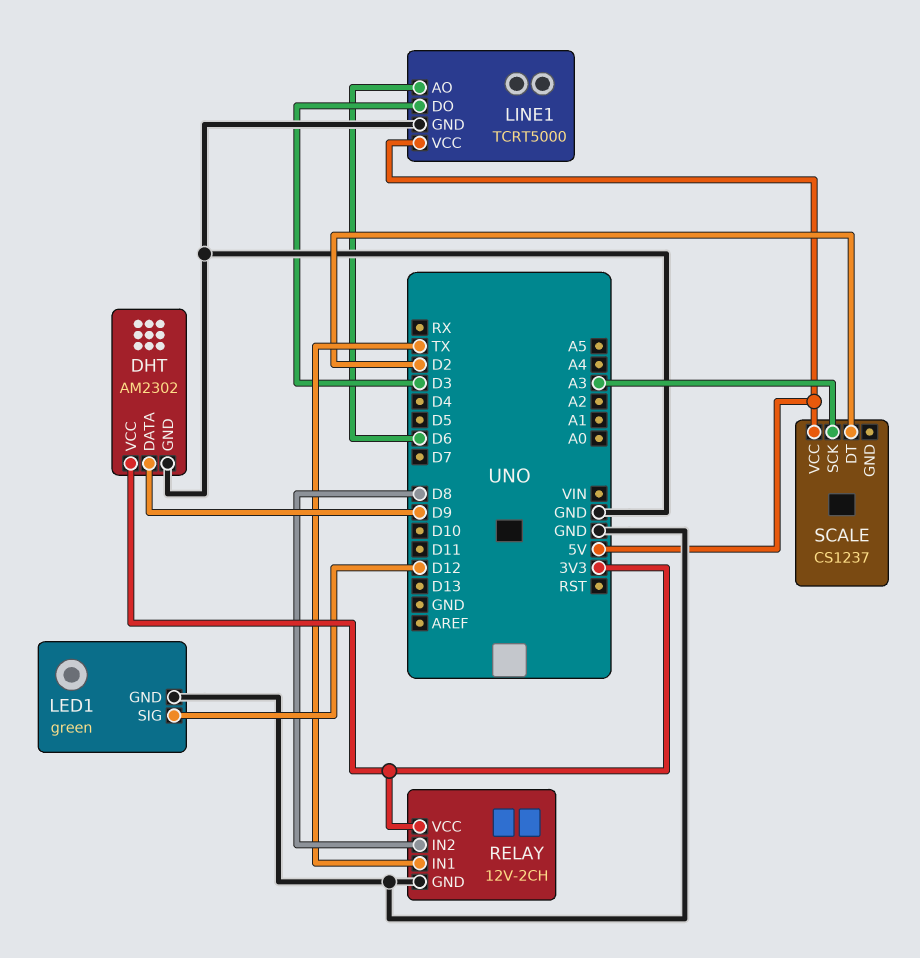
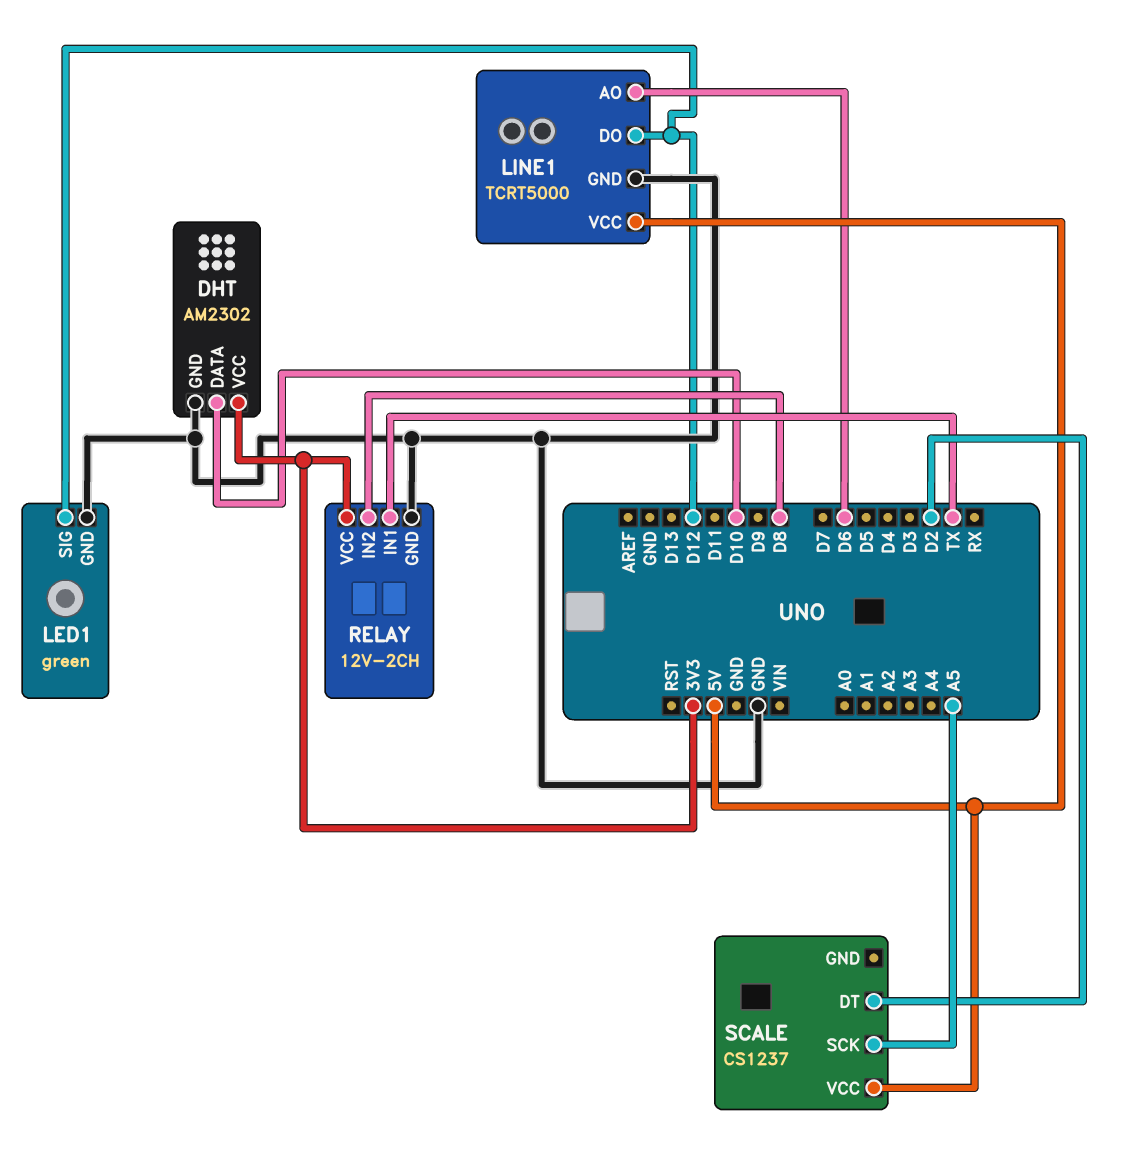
DHT pin DATA: D9 -> D10
LINE1 pin DO: D3 -> D12
SCALE pin SCK: A3 -> A5

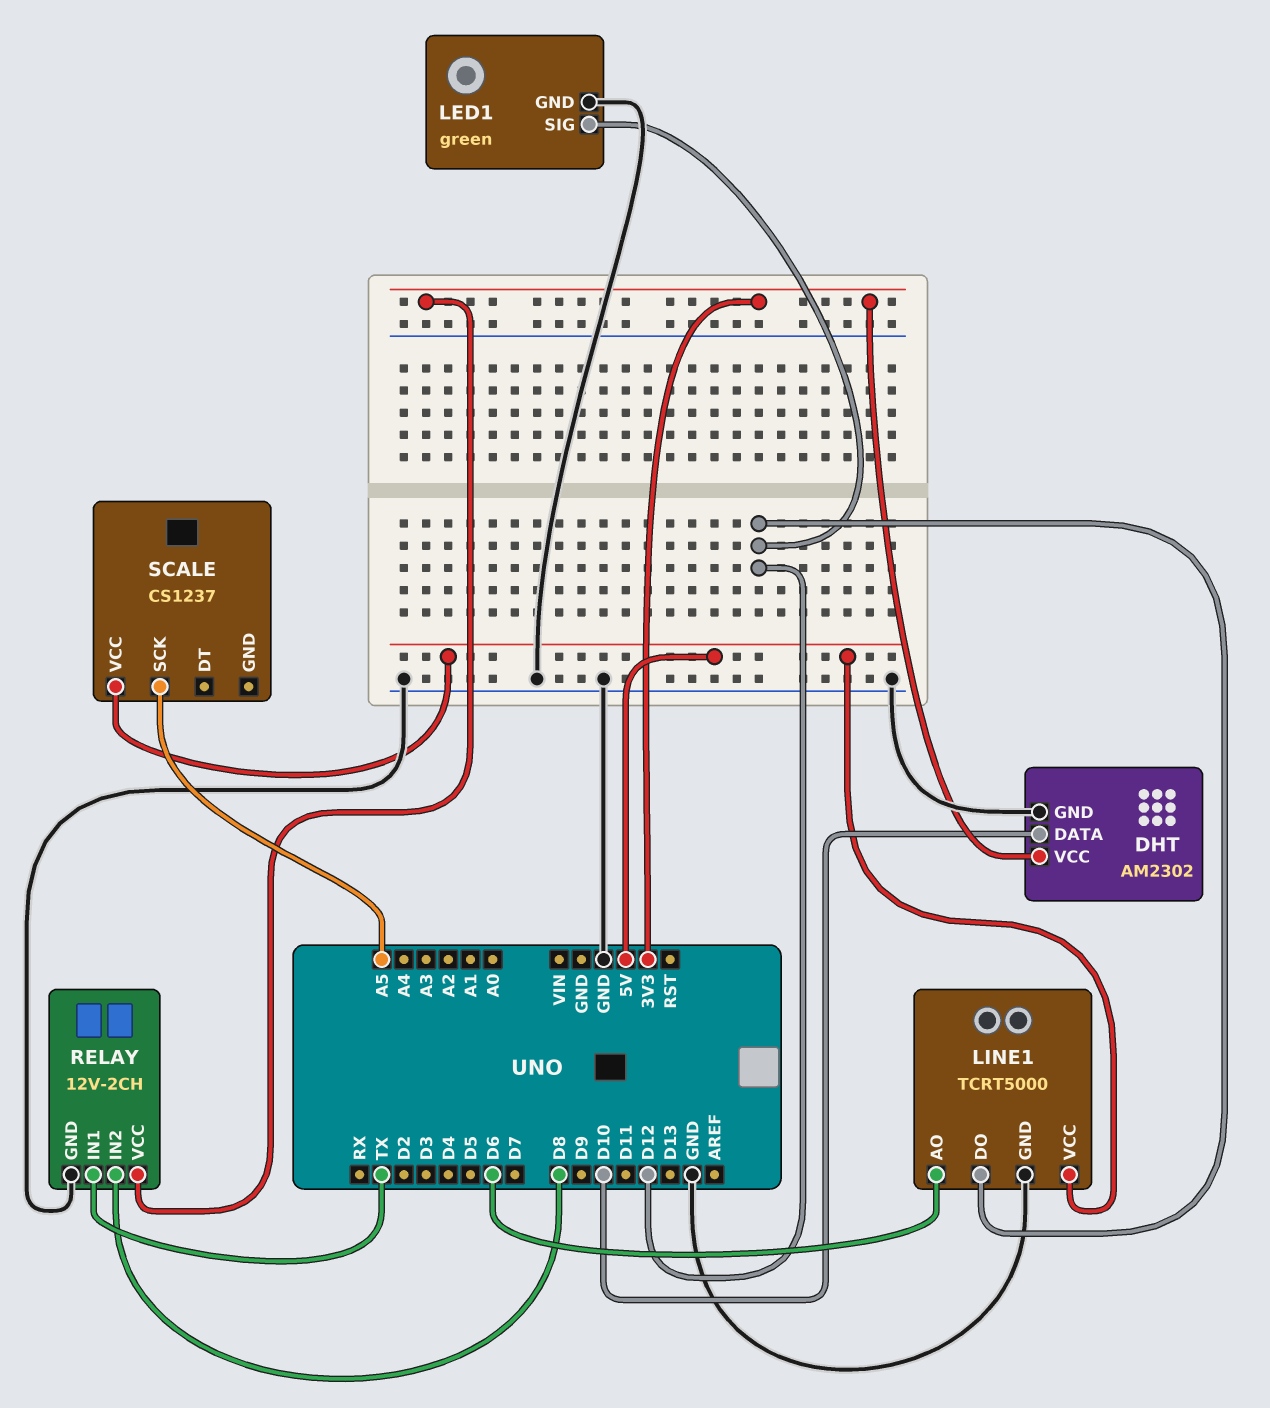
SCALE pin DT: D2 -> none

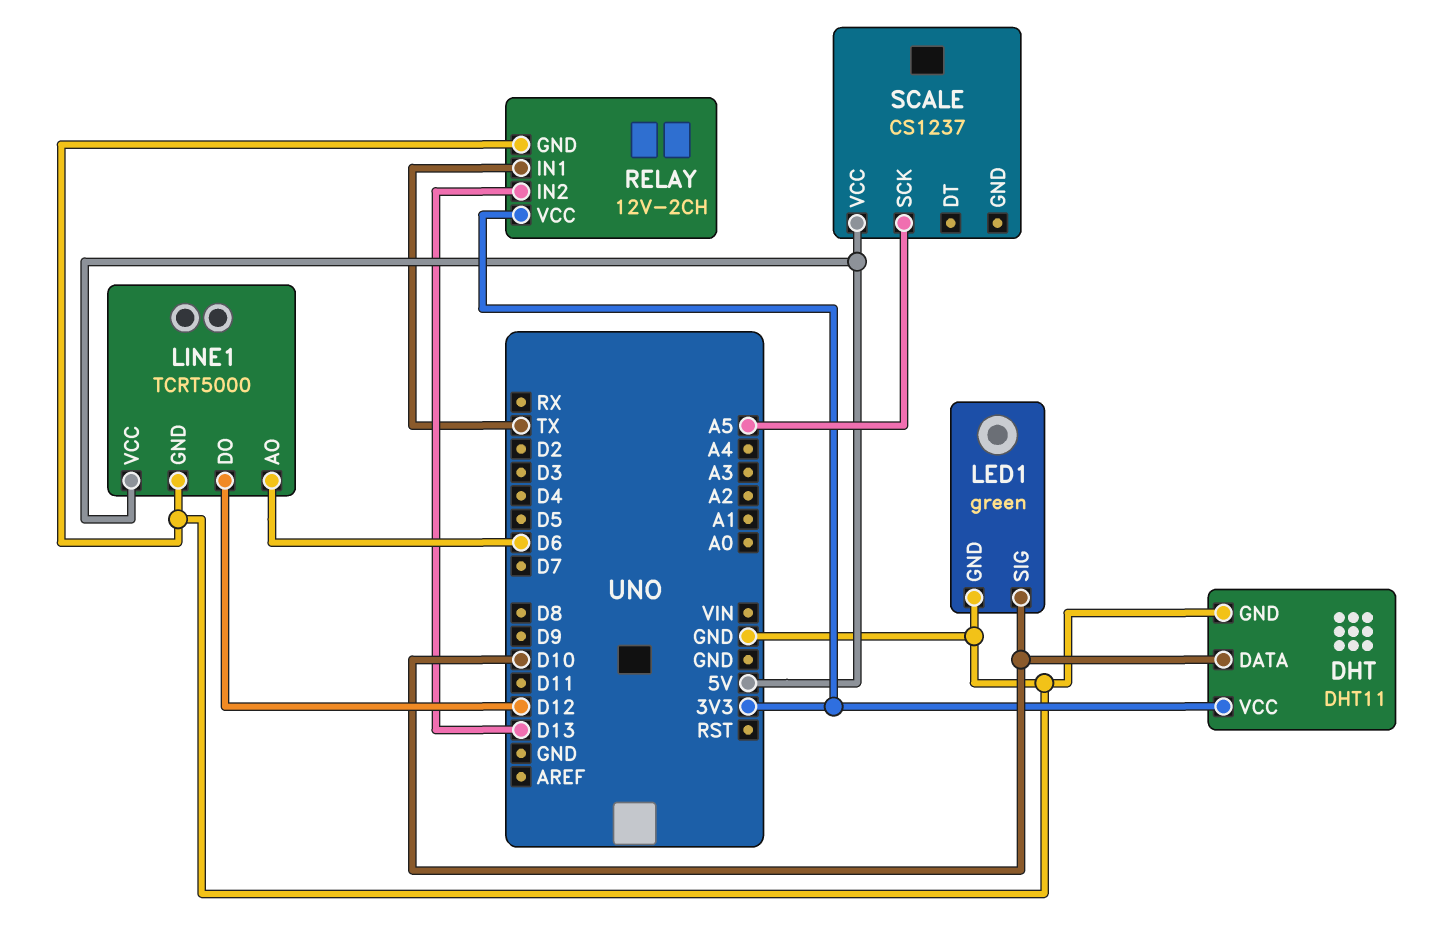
DHT: AM2302 -> DHT11
LED1 pin SIG: D12 -> D10
RELAY pin IN2: D8 -> D13

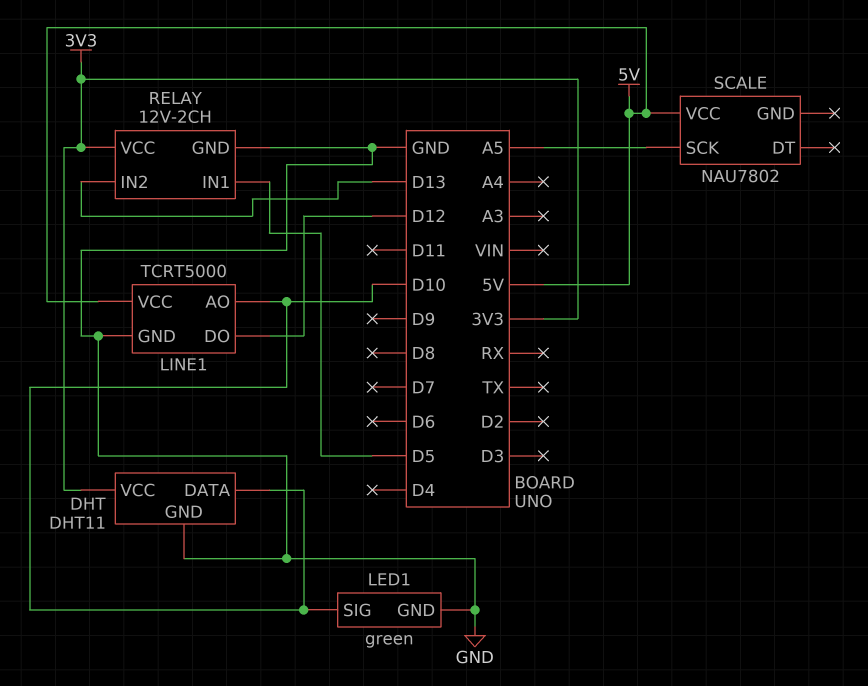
LINE1 pin AO: D6 -> D10
RELAY pin IN1: TX -> D5
SCALE: CS1237 -> NAU7802

